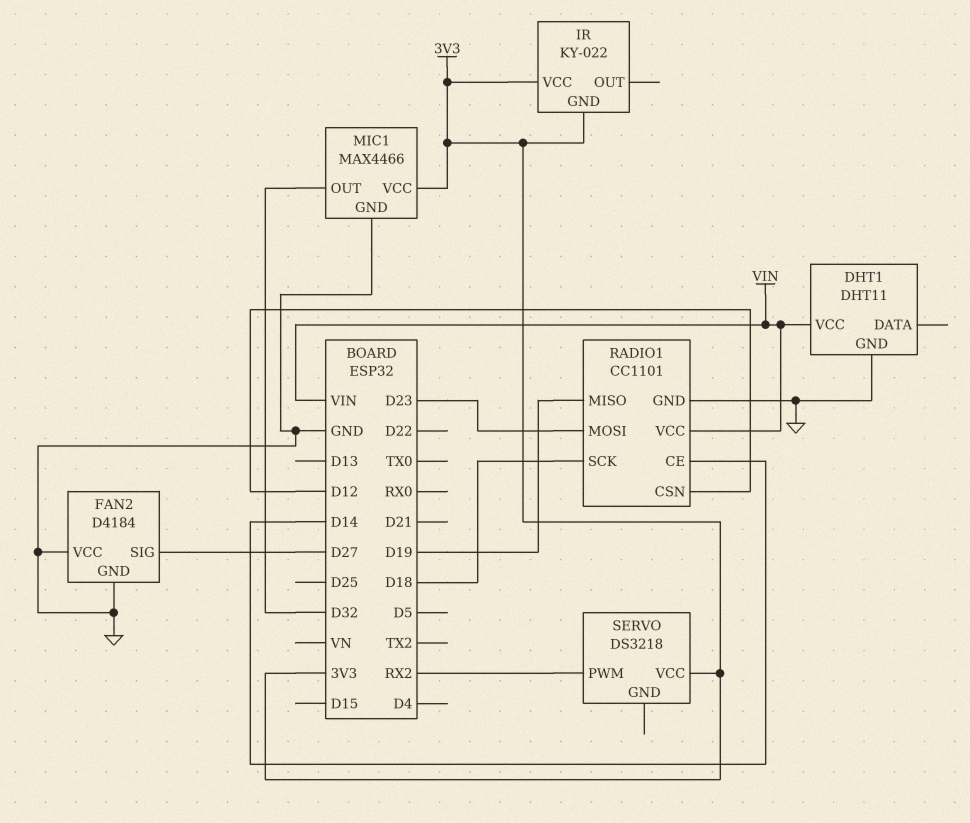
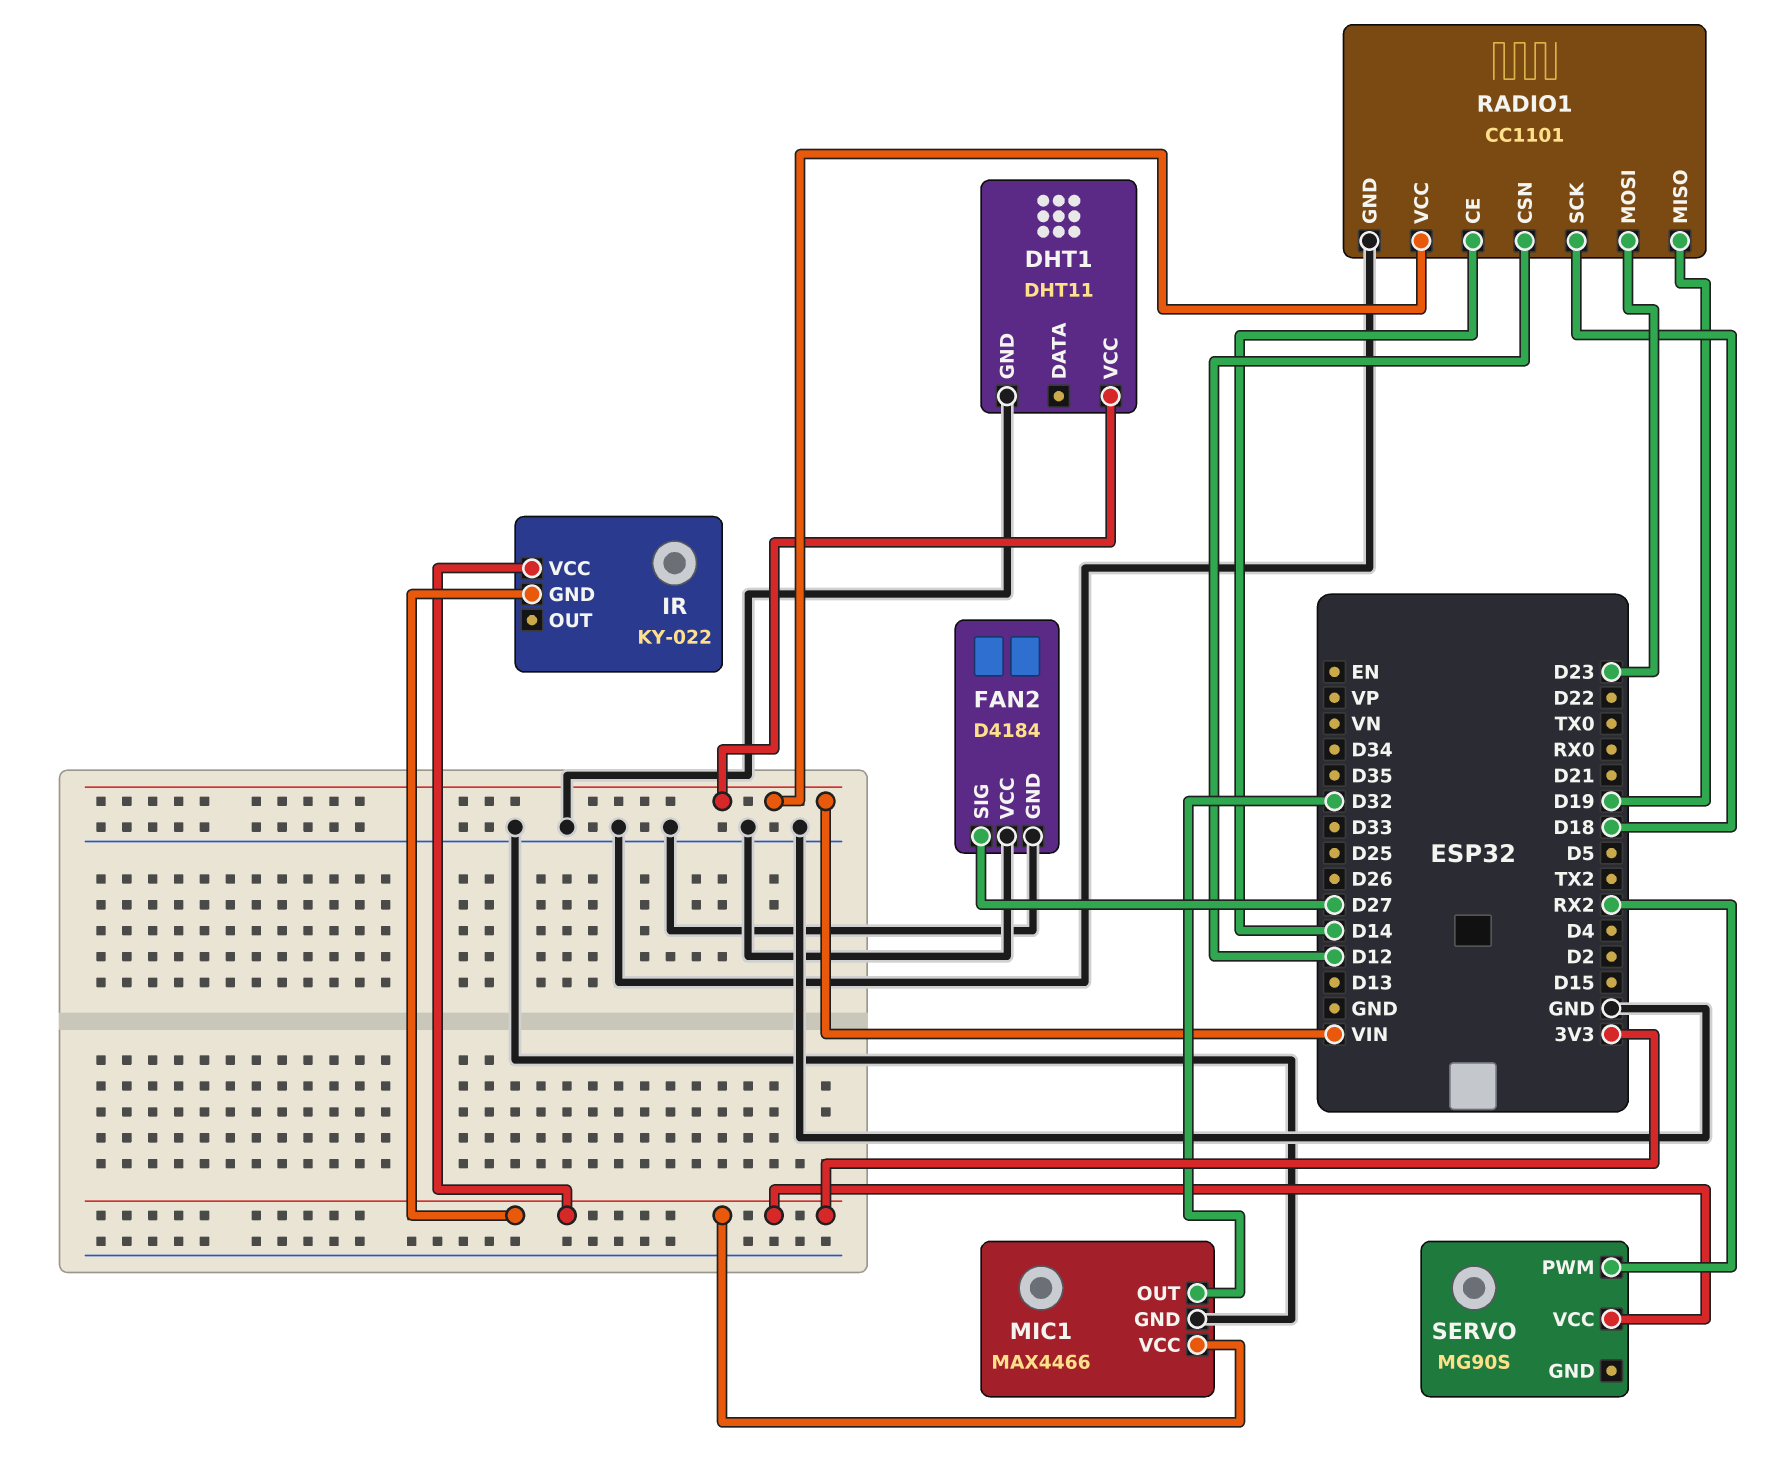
SERVO: DS3218 -> MG90S

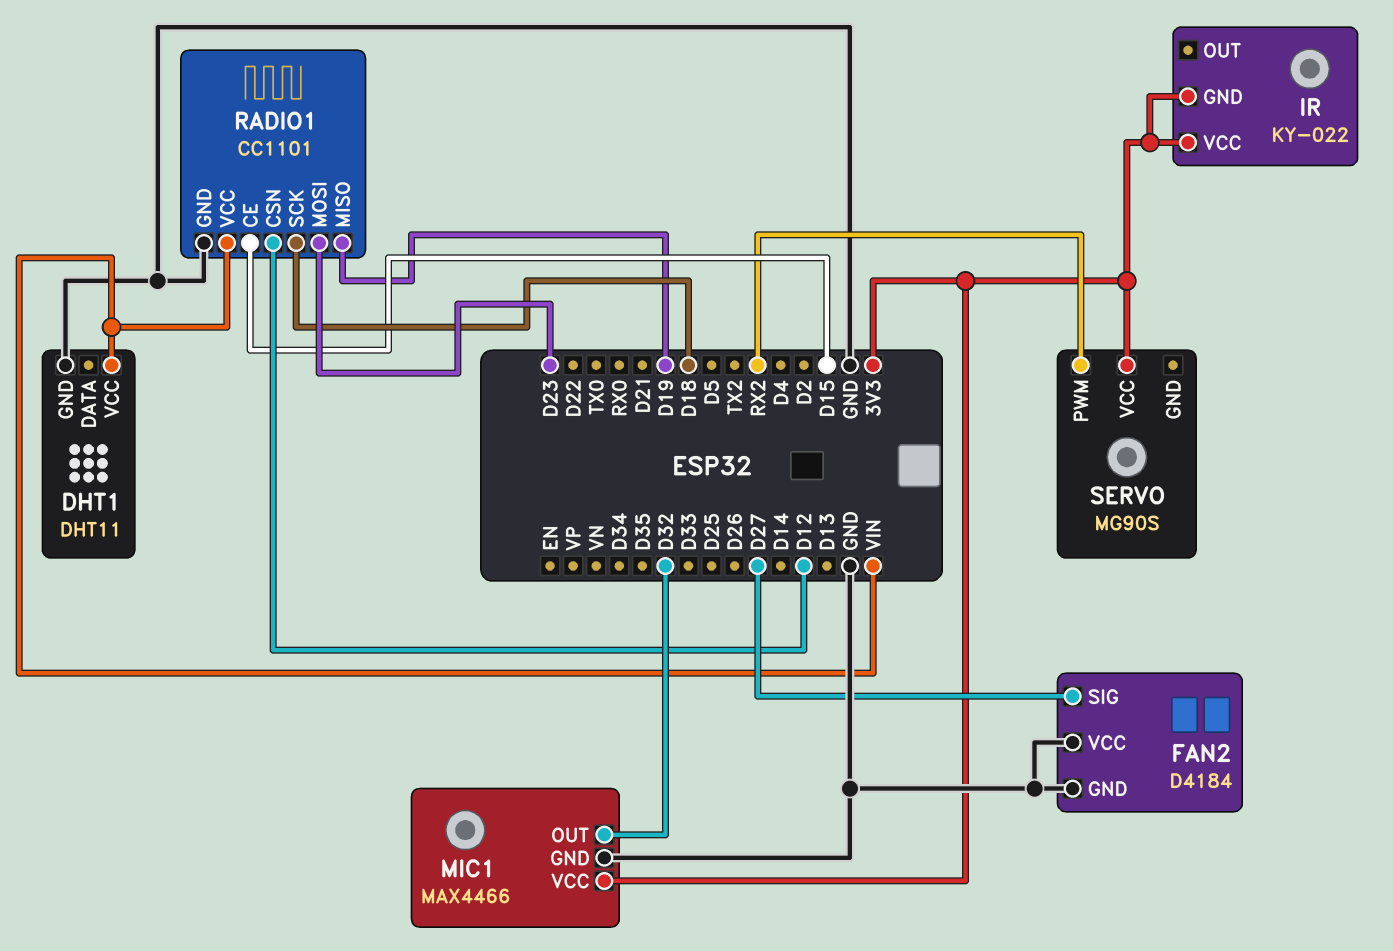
RADIO1 pin CE: D14 -> D15

